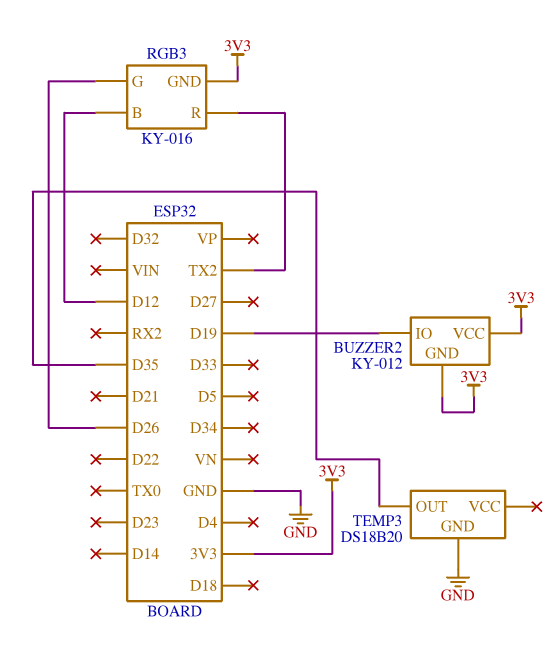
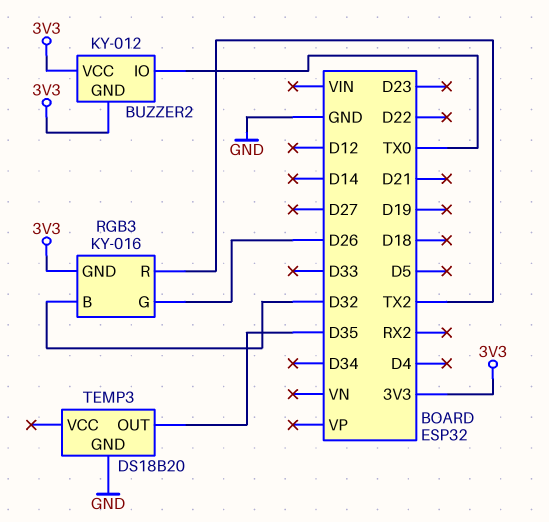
BUZZER2 pin IO: D19 -> TX0
RGB3 pin B: D12 -> D32

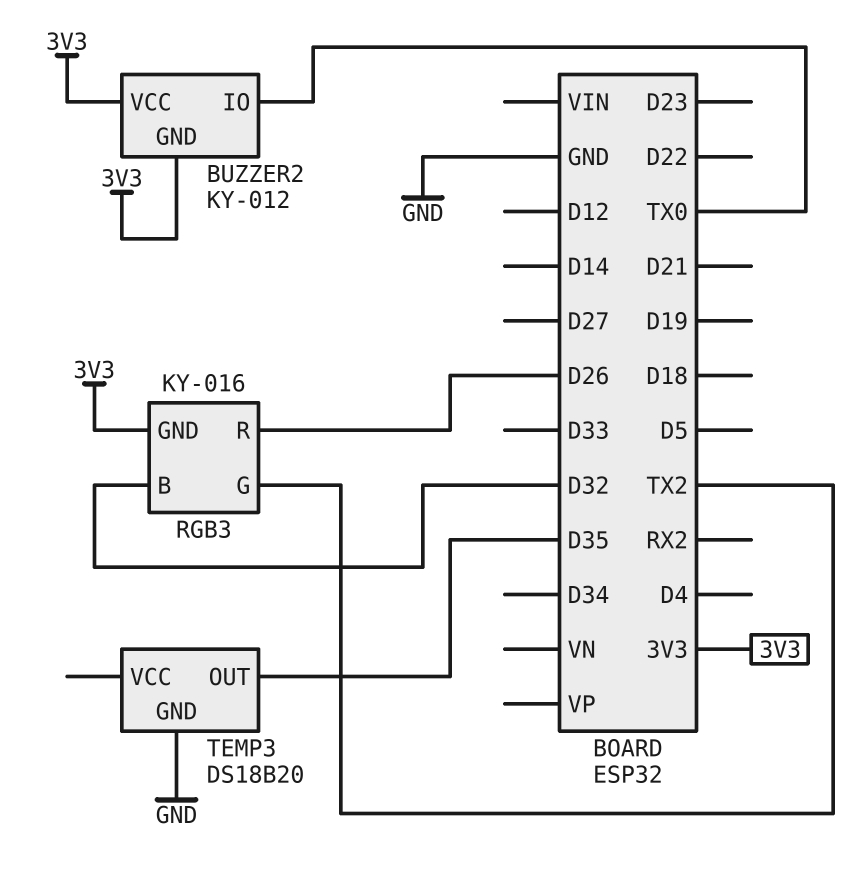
RGB3 pin G: D26 -> TX2
RGB3 pin R: TX2 -> D26

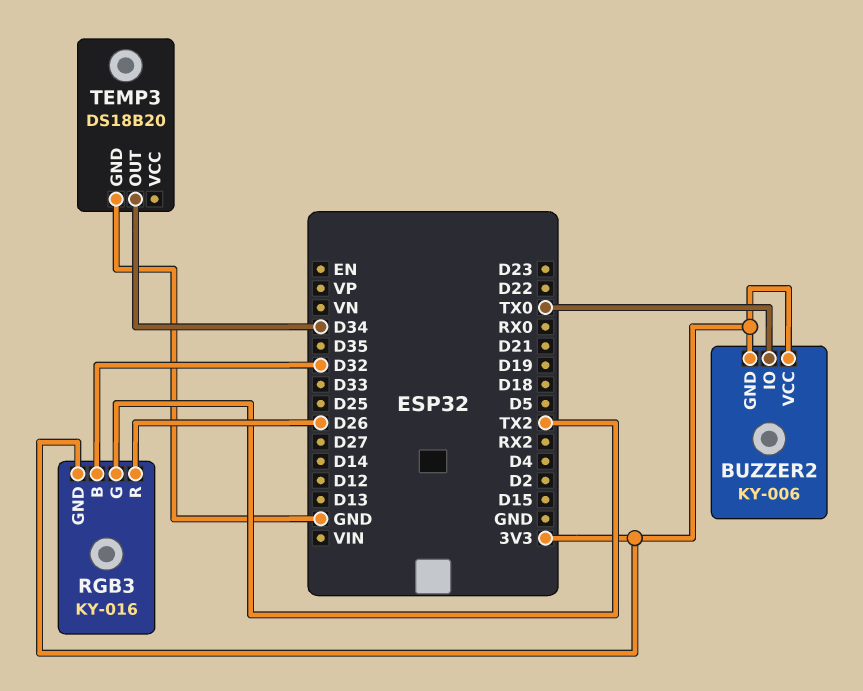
BUZZER2: KY-012 -> KY-006
TEMP3 pin OUT: D35 -> D34

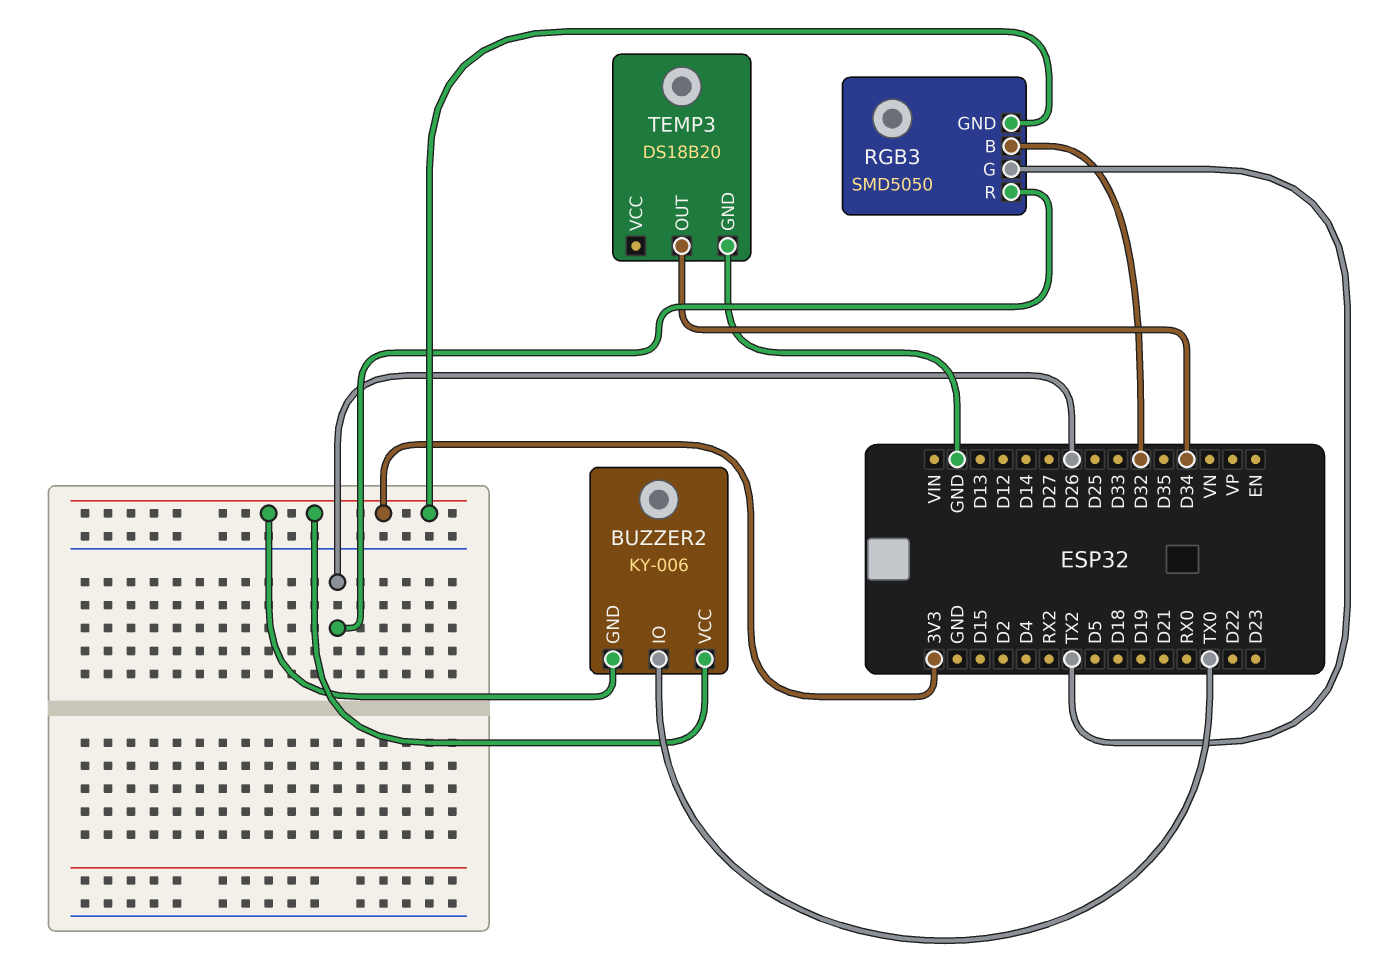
RGB3: KY-016 -> SMD5050

